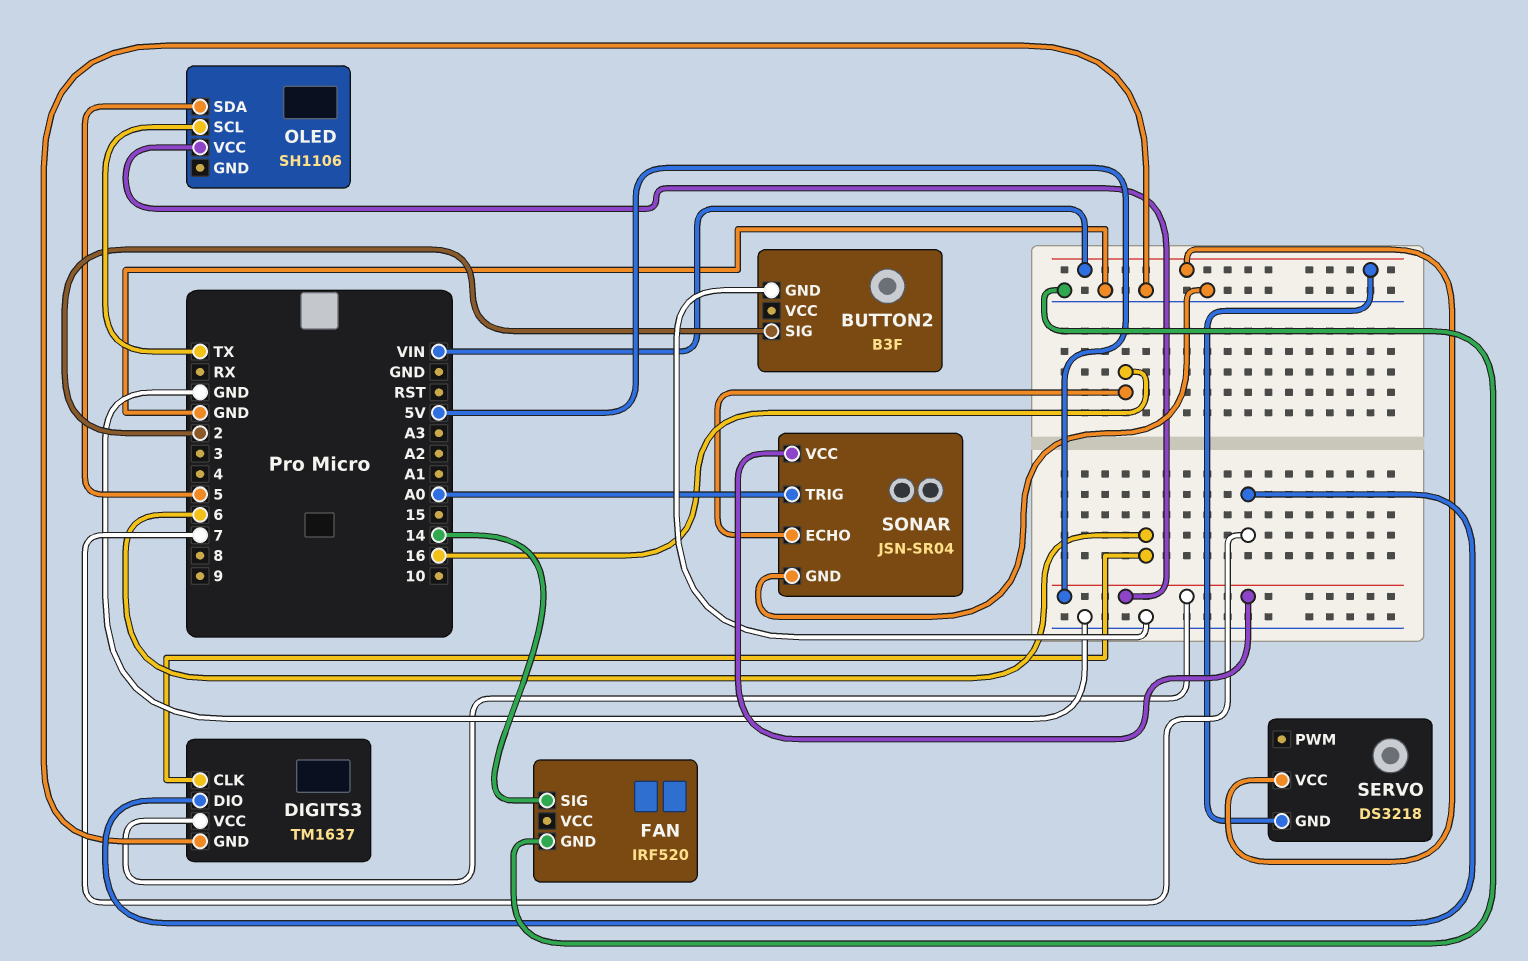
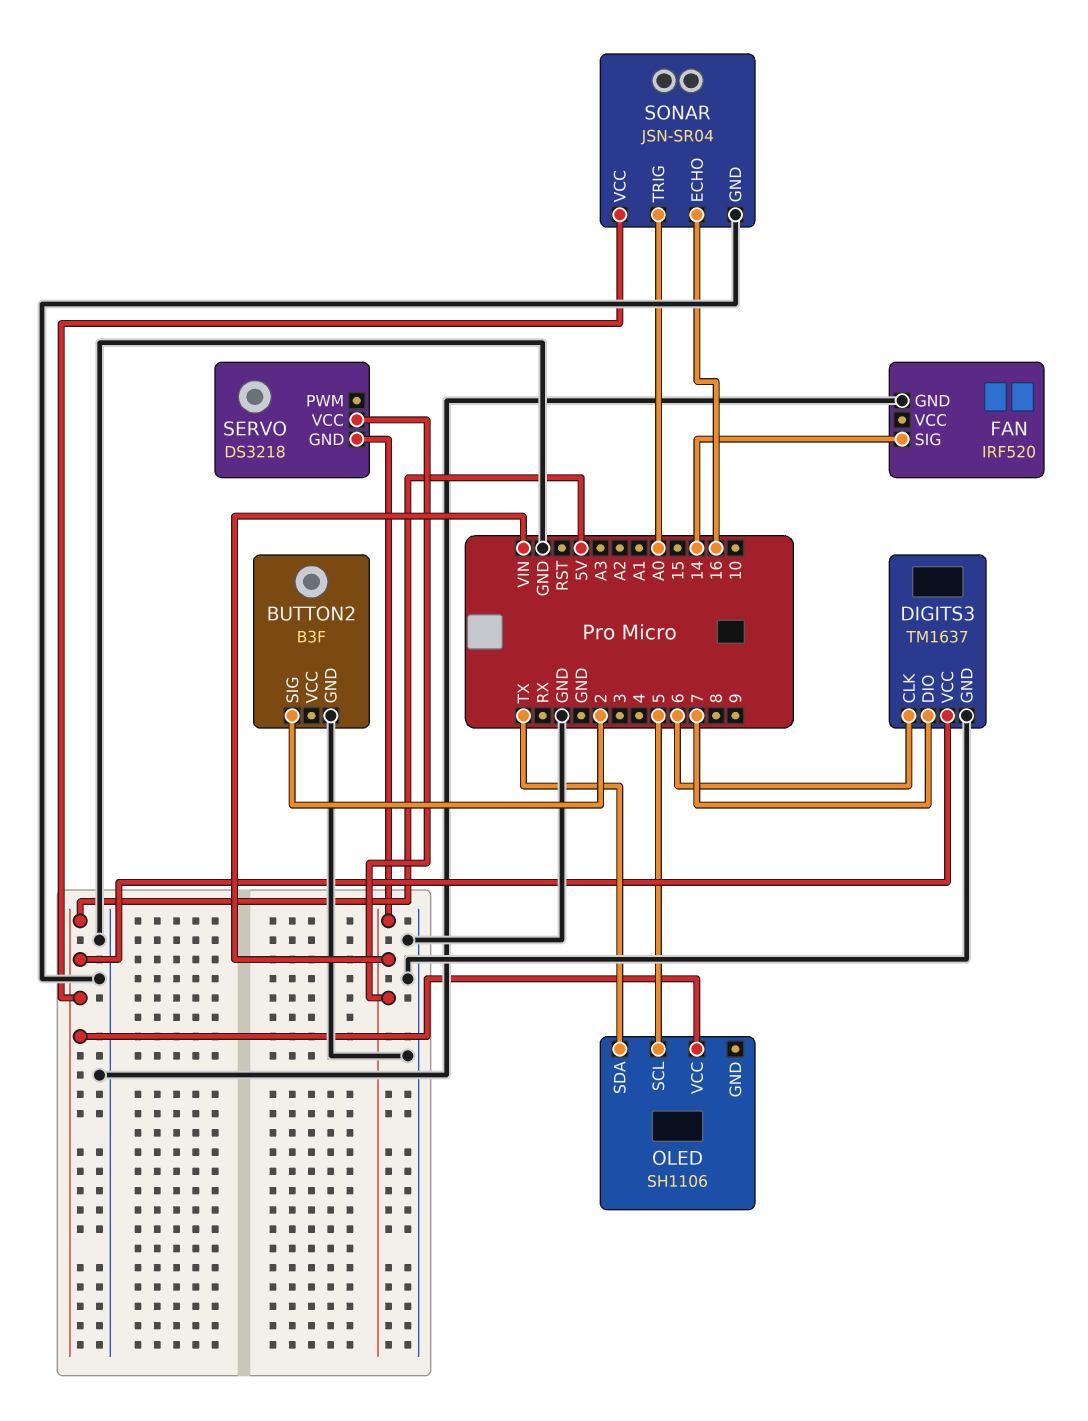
OLED pin SCL: TX -> 5
OLED pin SDA: 5 -> TX

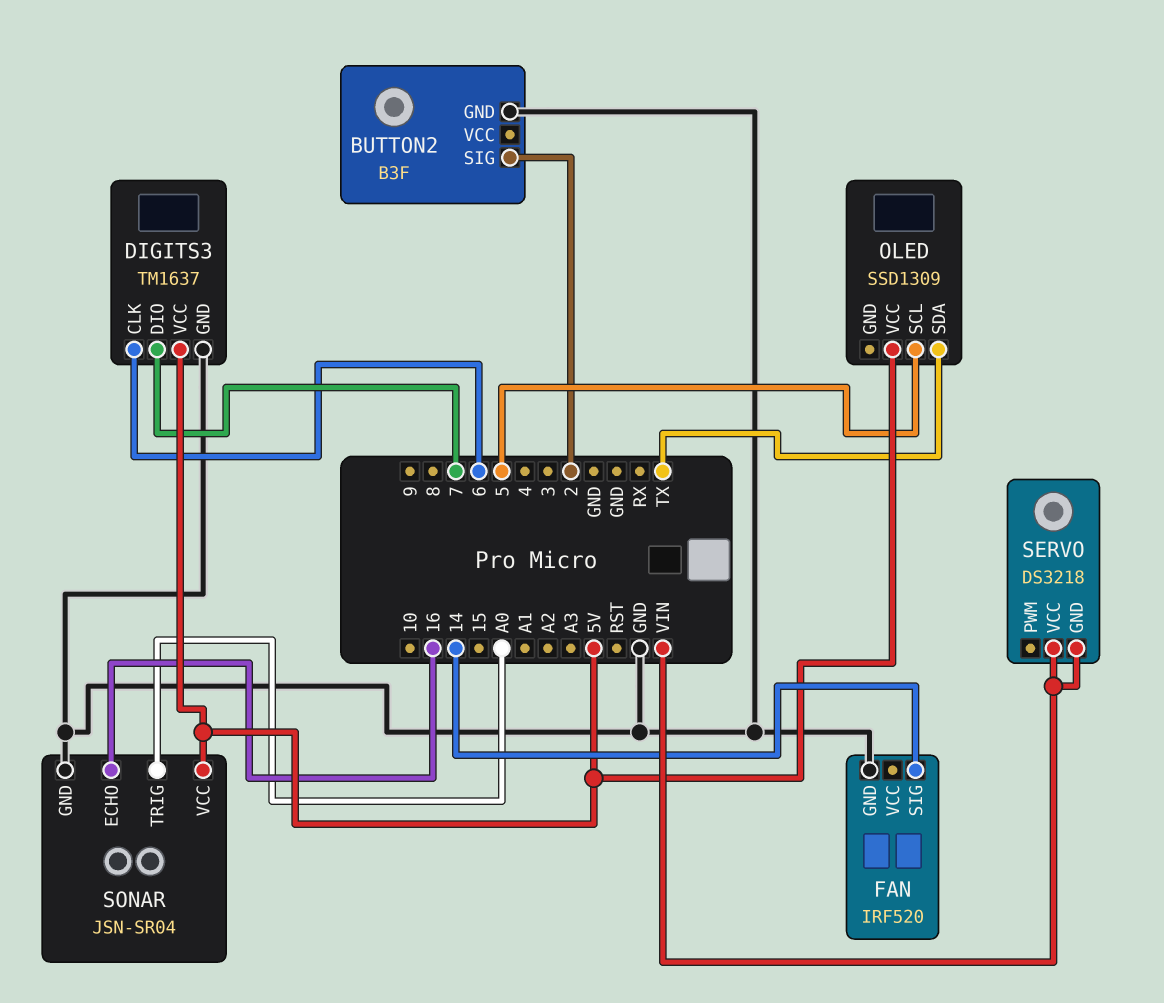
OLED: SH1106 -> SSD1309

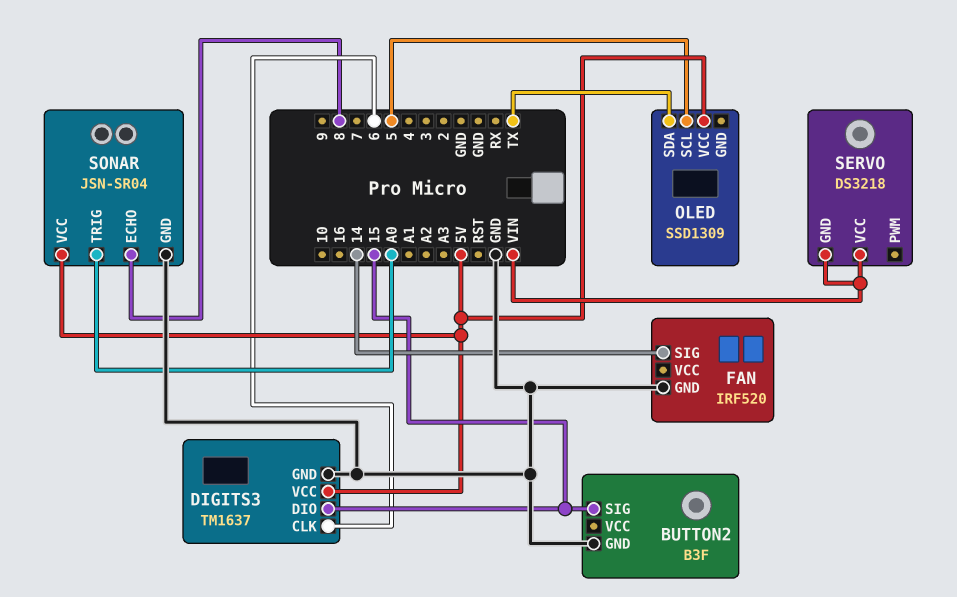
BUTTON2 pin SIG: 2 -> 15
DIGITS3 pin DIO: 7 -> 15
SONAR pin ECHO: 16 -> 8

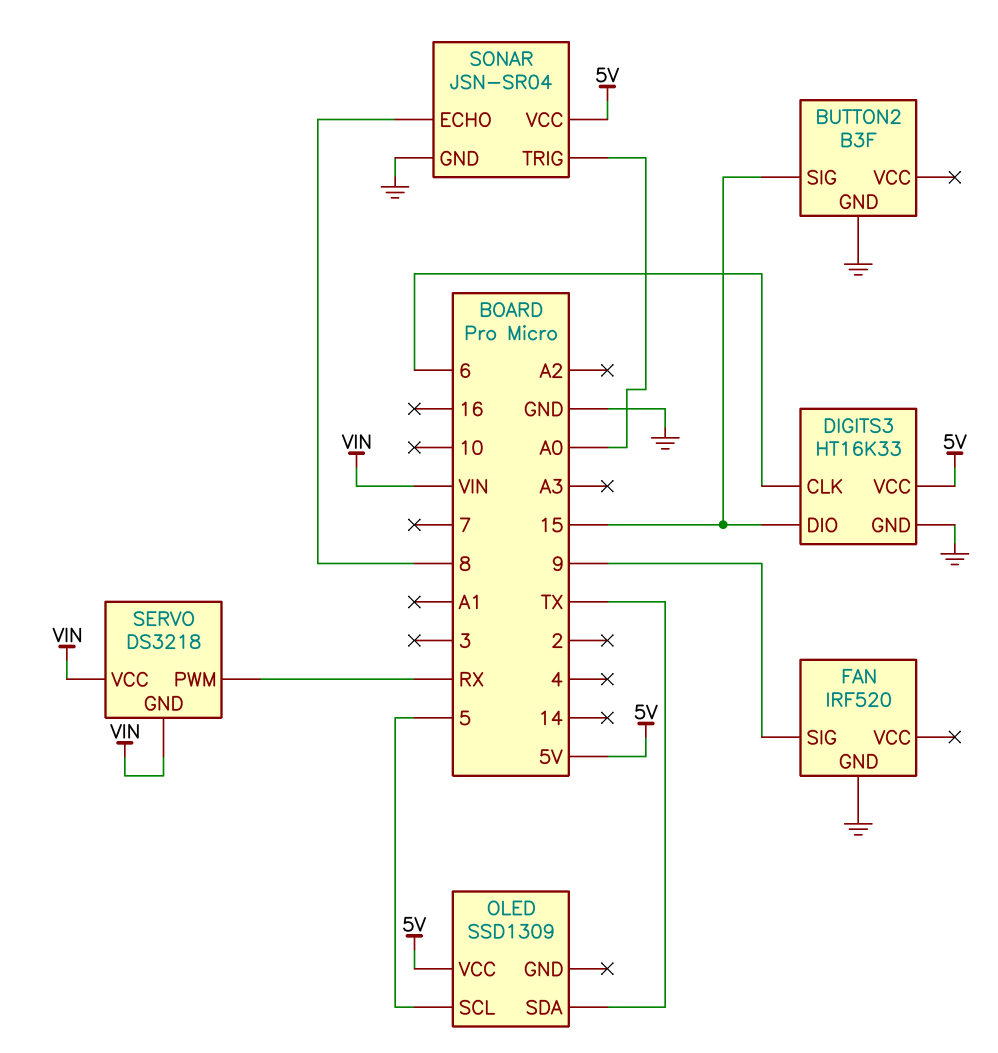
DIGITS3: TM1637 -> HT16K33
FAN pin SIG: 14 -> 9
SERVO pin PWM: none -> RX

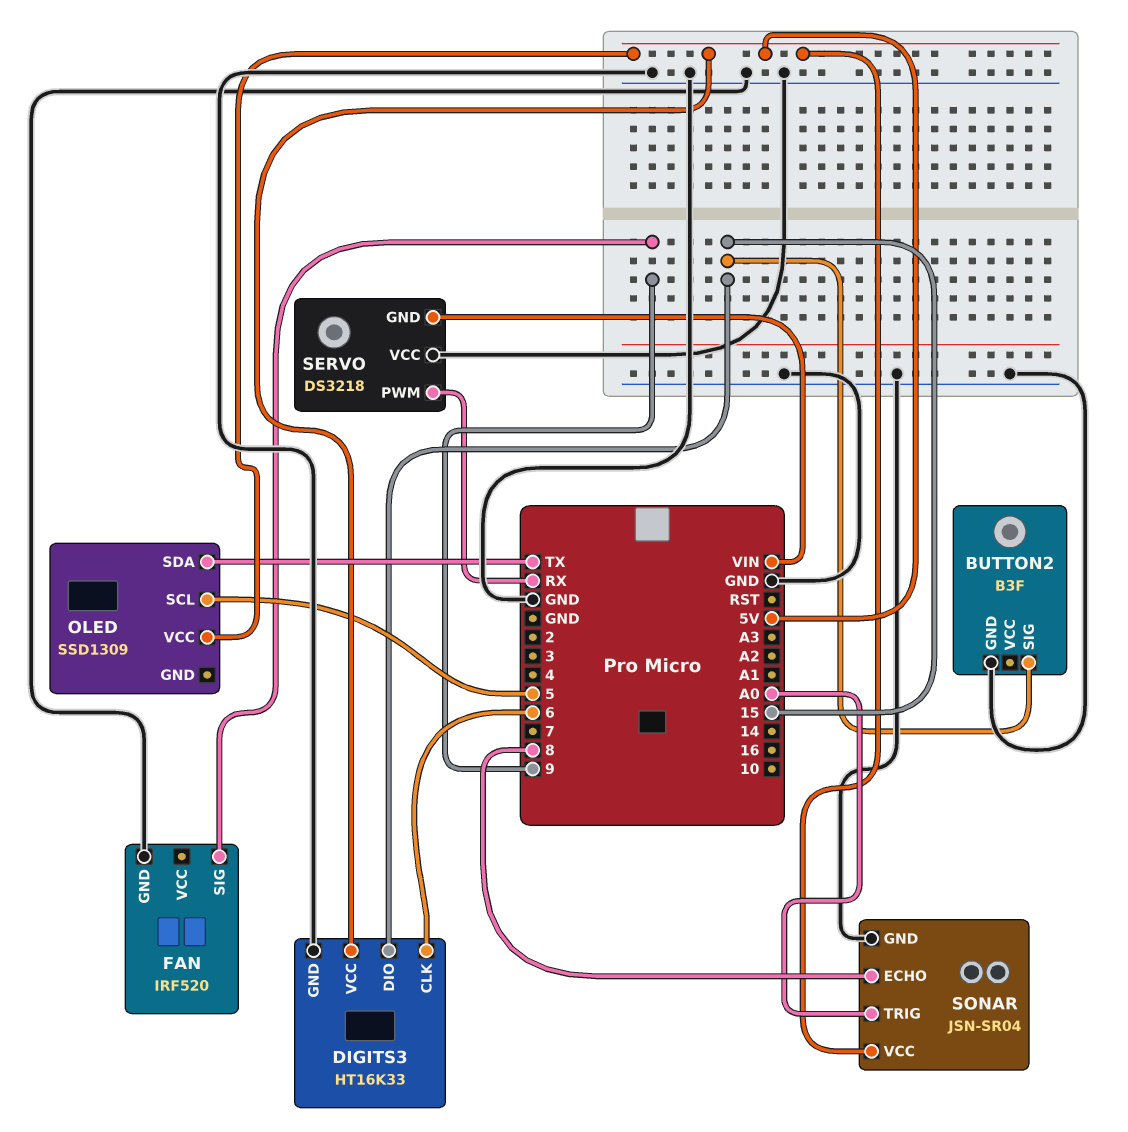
SERVO pin VCC: VIN -> GND

